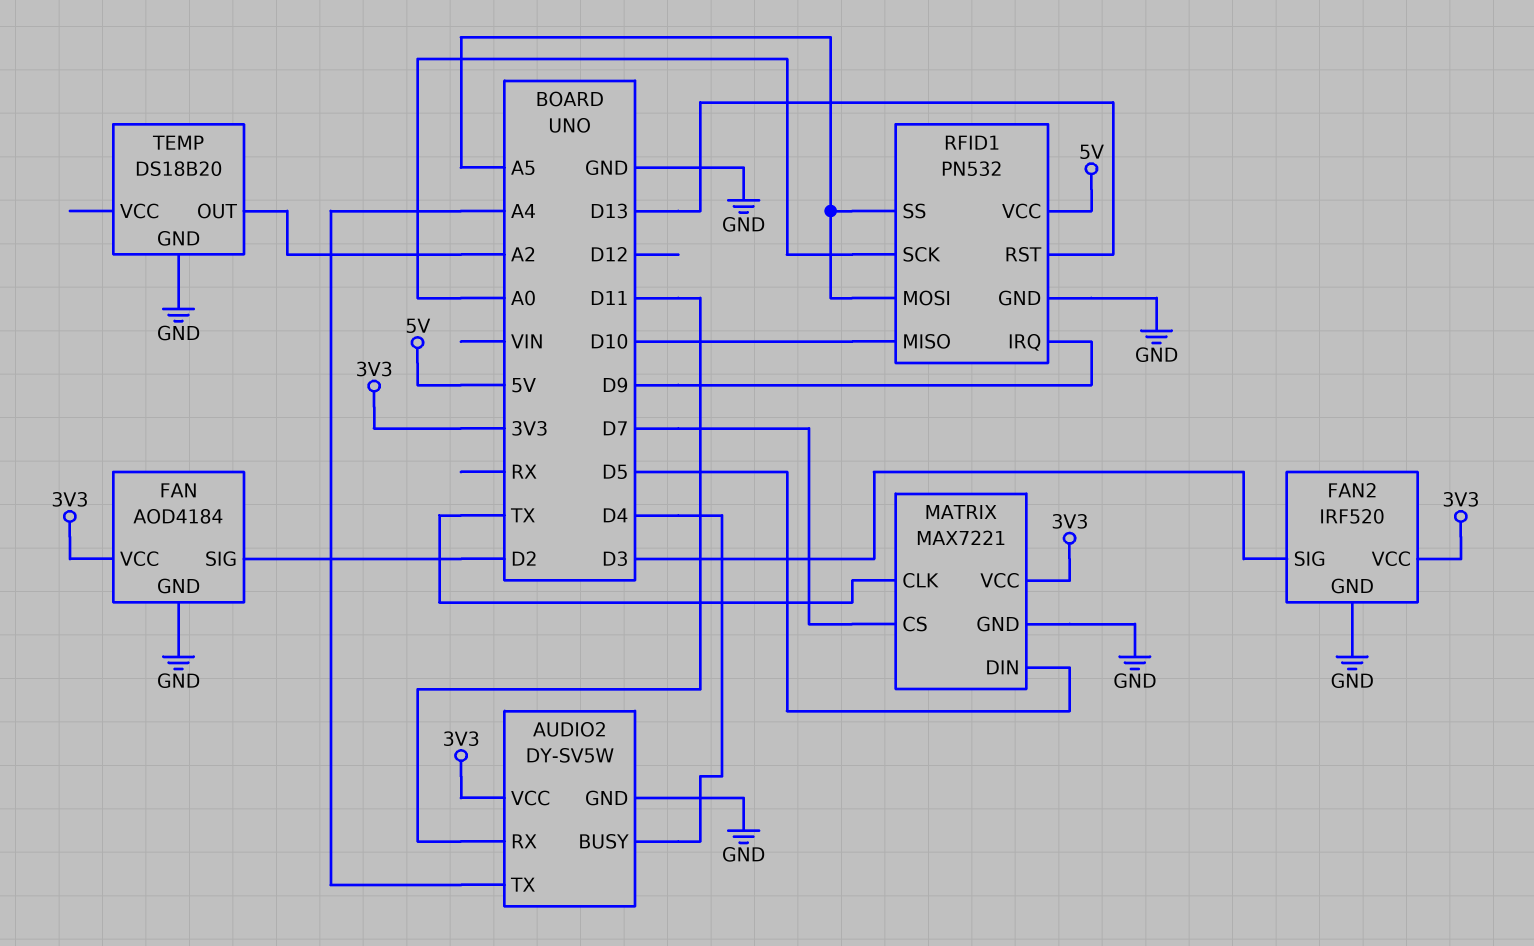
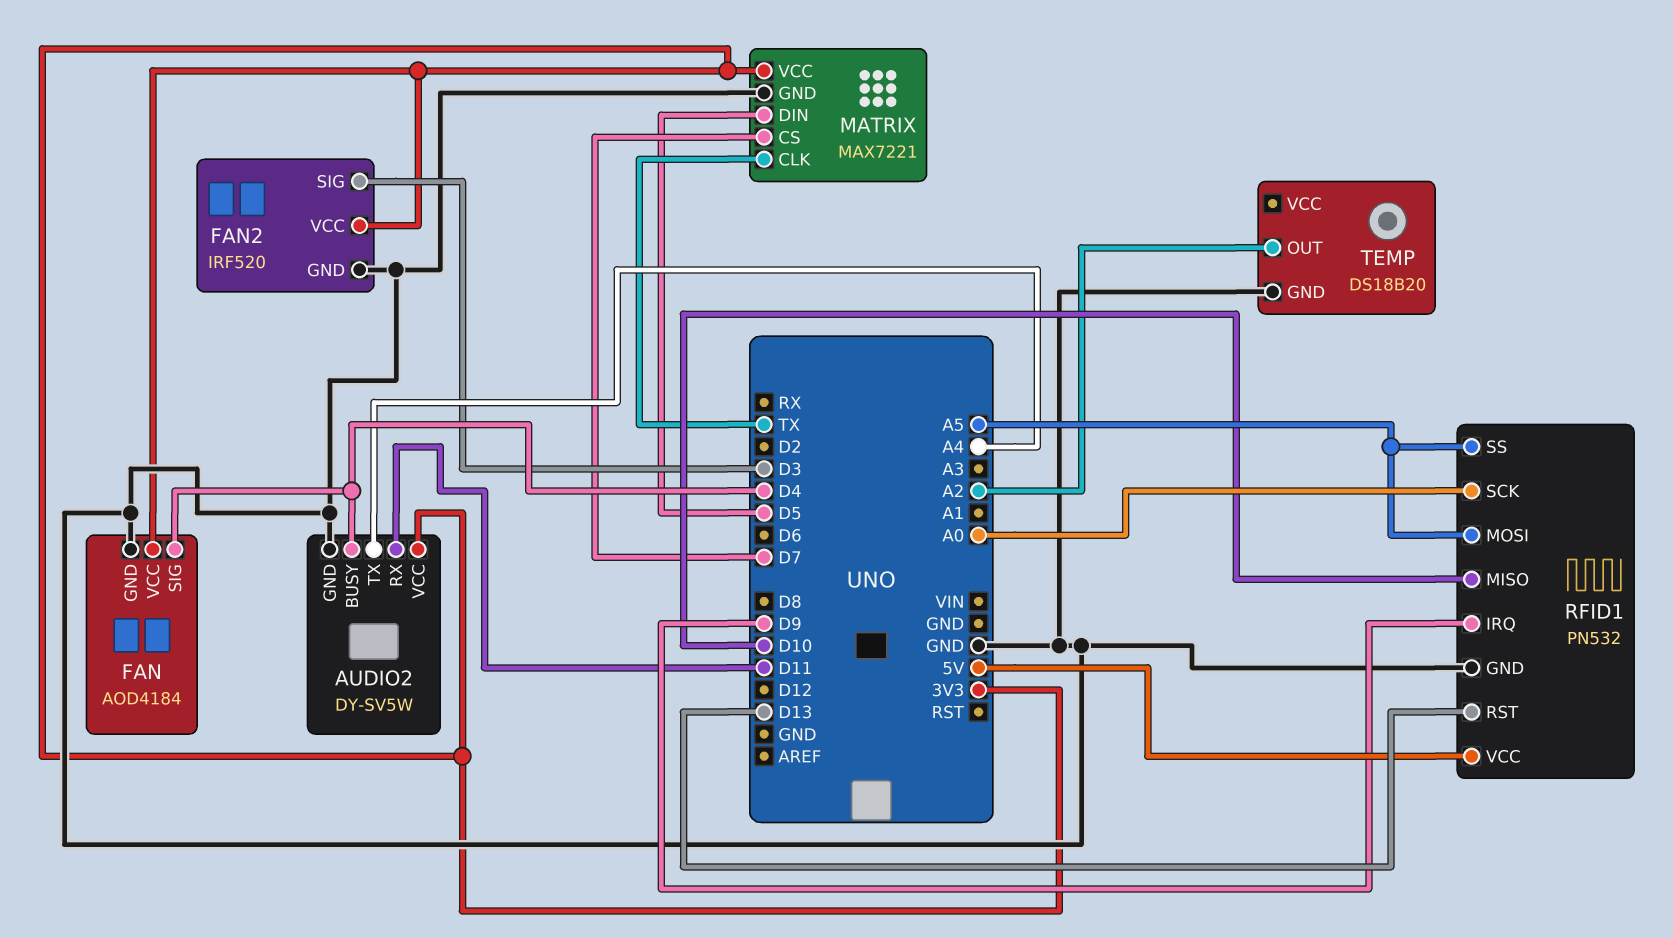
FAN pin SIG: D2 -> D4

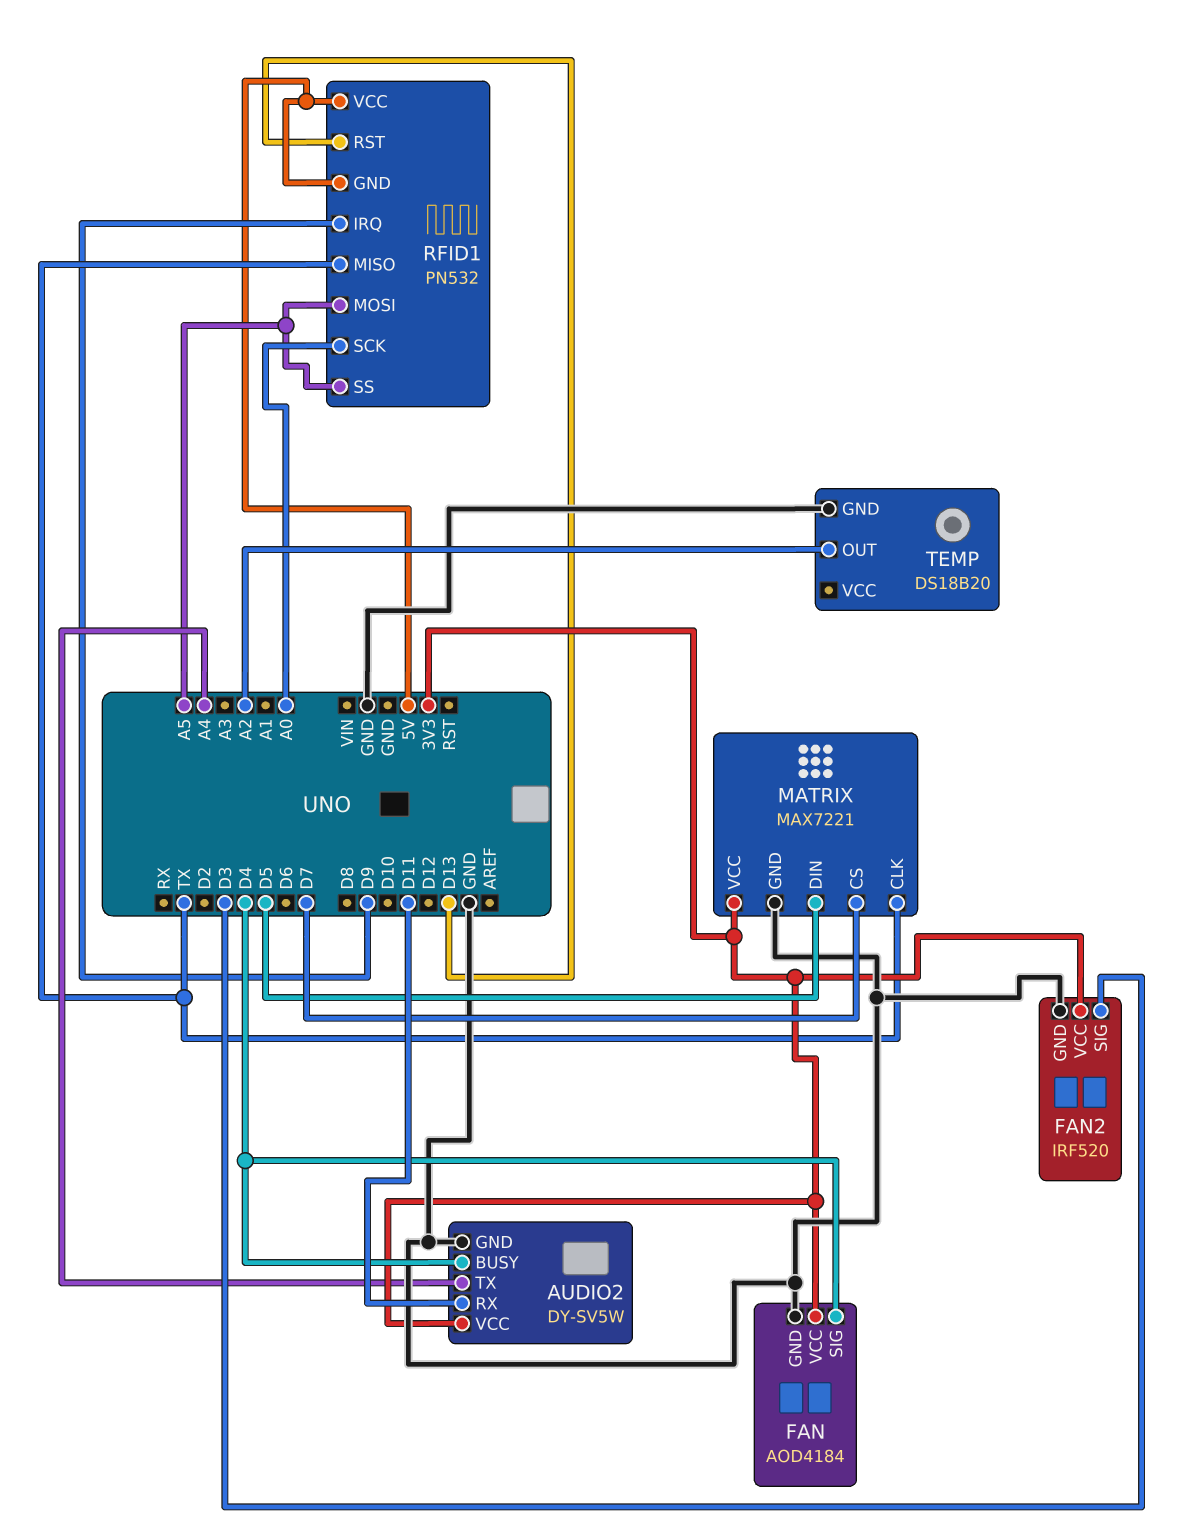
RFID1 pin GND: GND -> 5V
RFID1 pin MISO: D10 -> TX

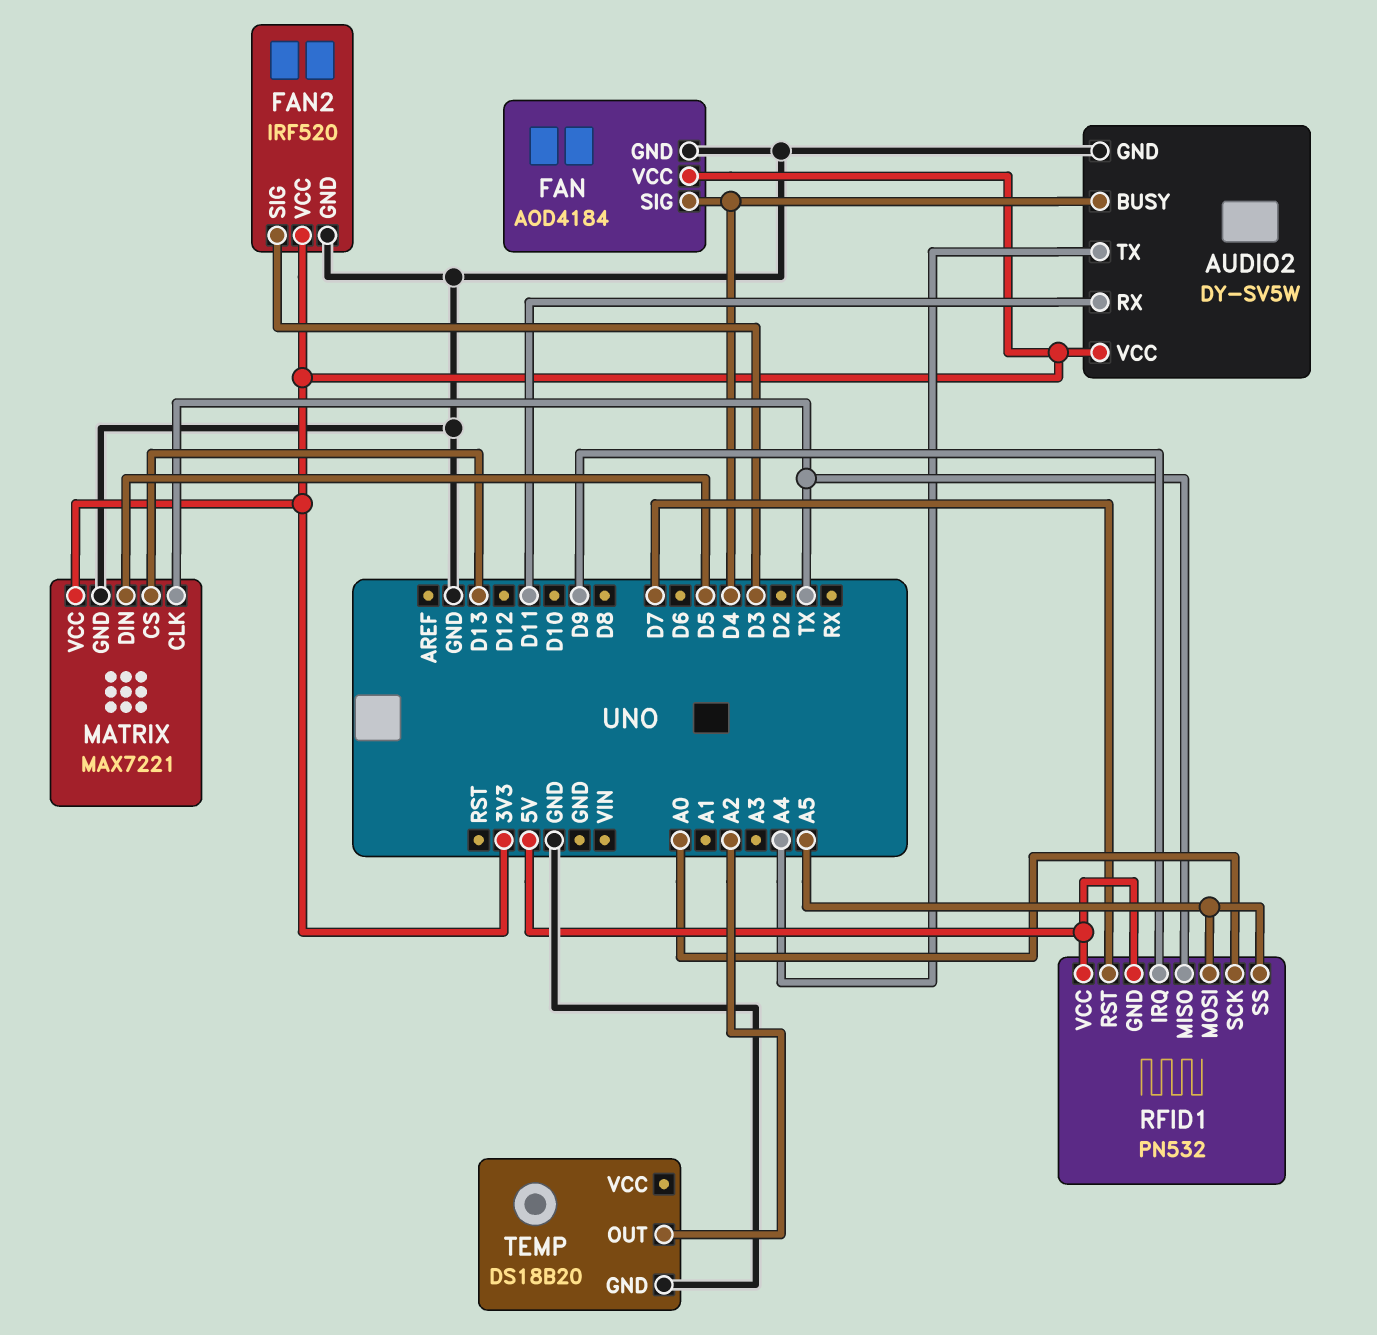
MATRIX pin CS: D7 -> D13
RFID1 pin RST: D13 -> D7

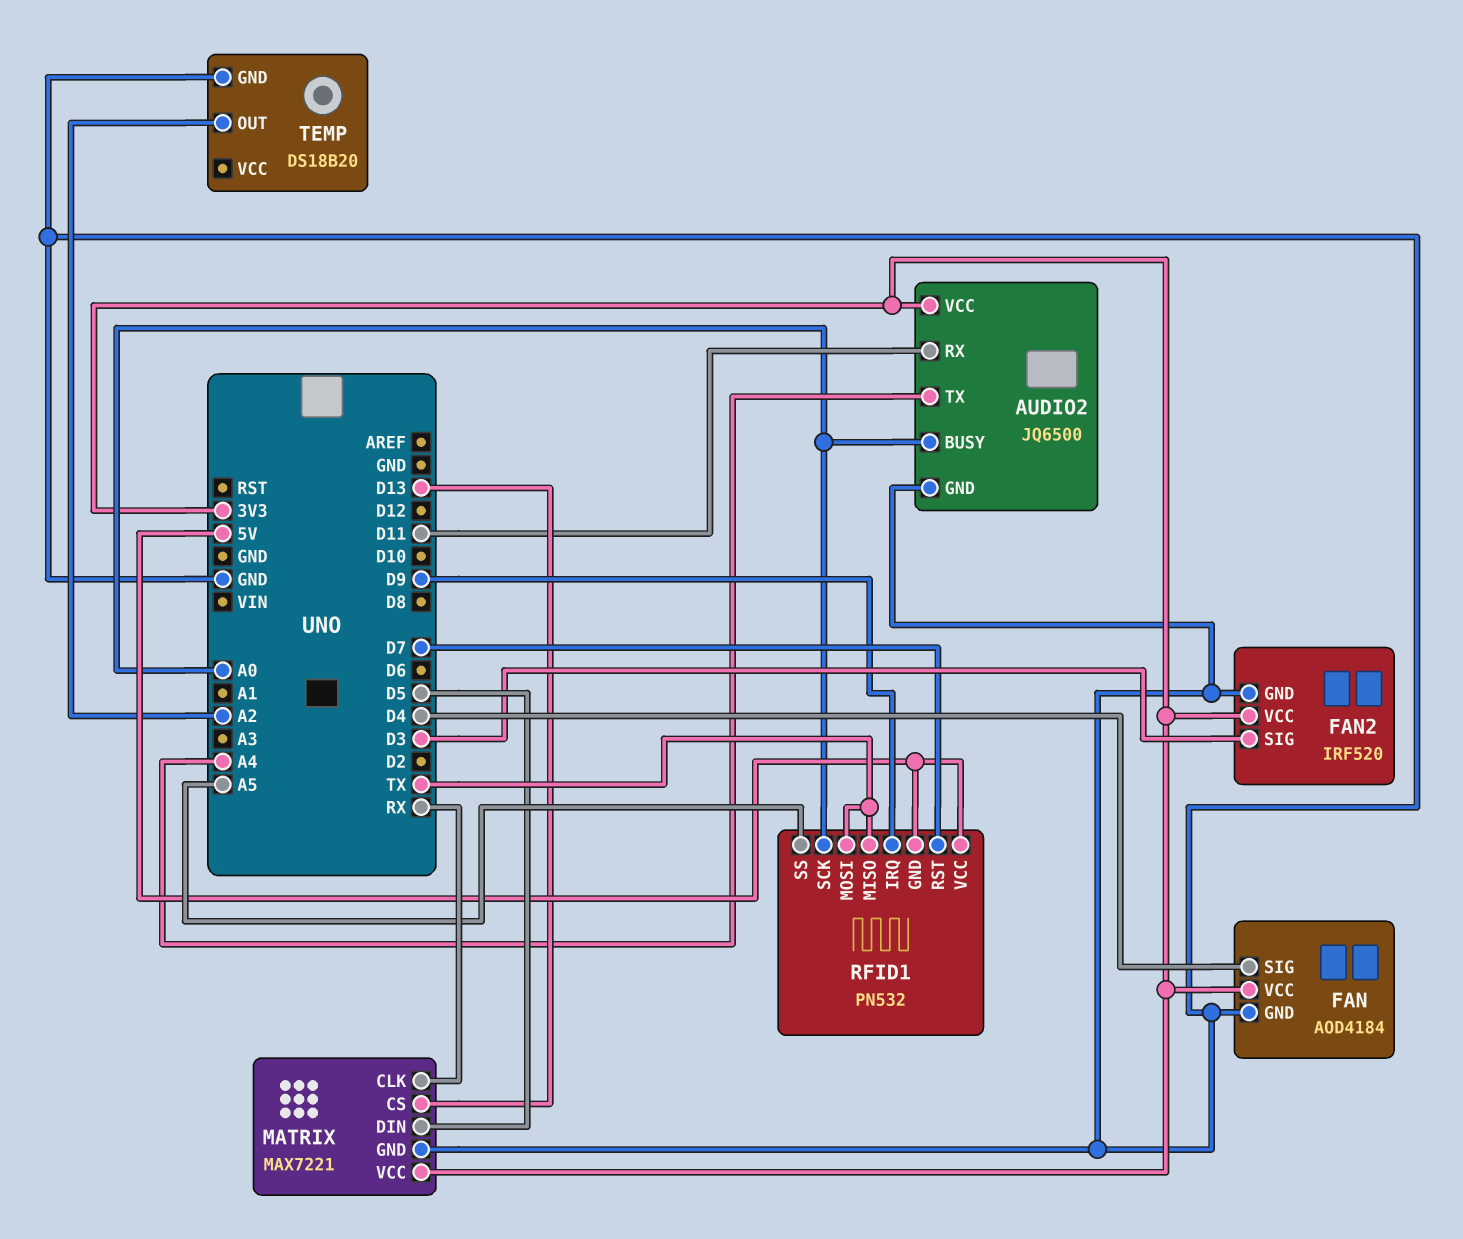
AUDIO2: DY-SV5W -> JQ6500
AUDIO2 pin BUSY: D4 -> A0
MATRIX pin CLK: TX -> RX
RFID1 pin MOSI: A5 -> TX

